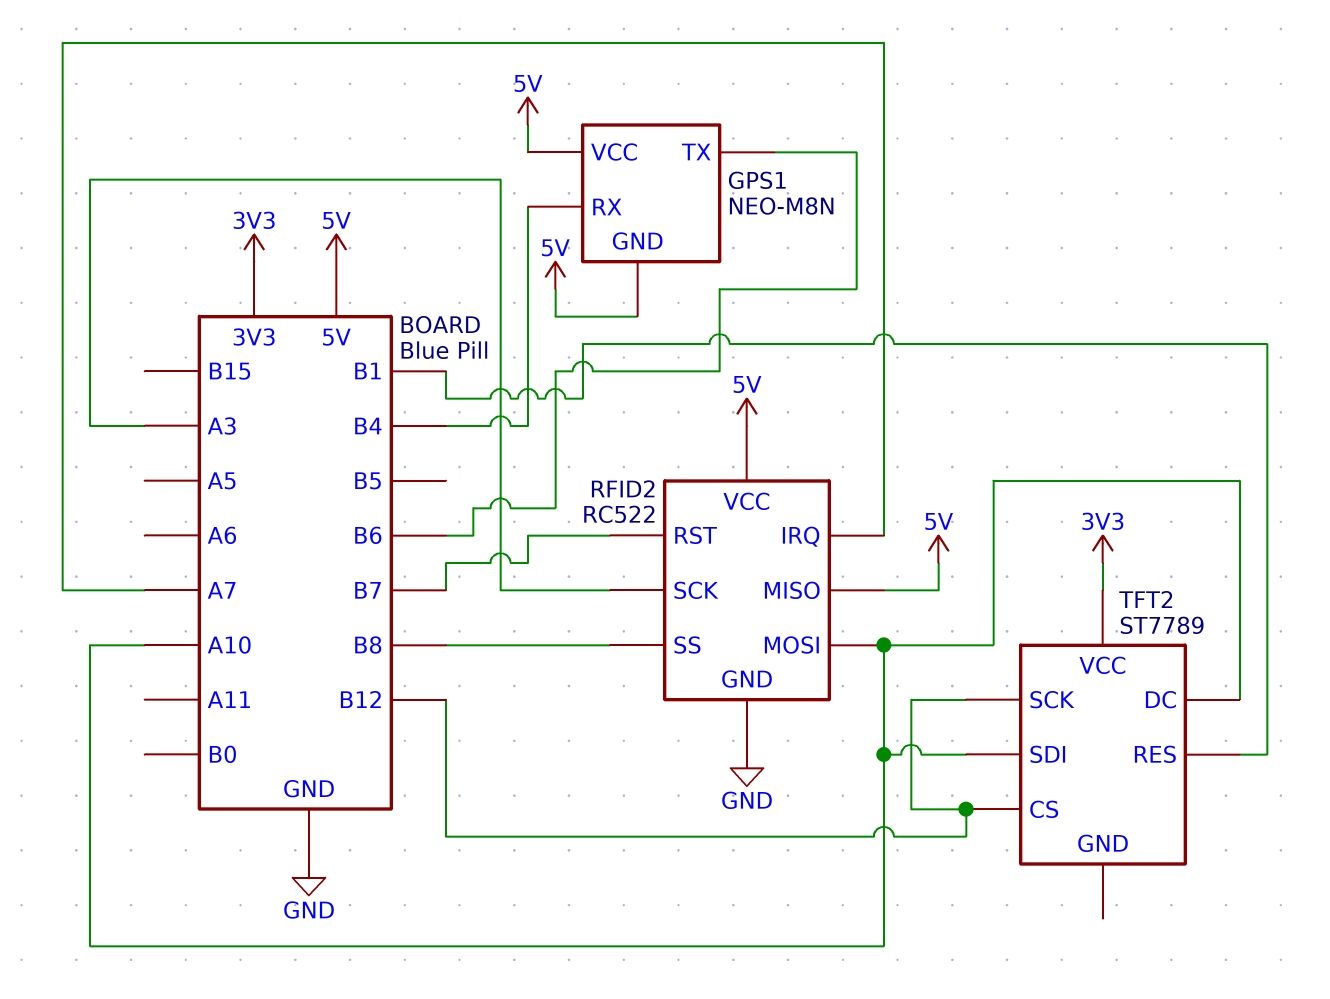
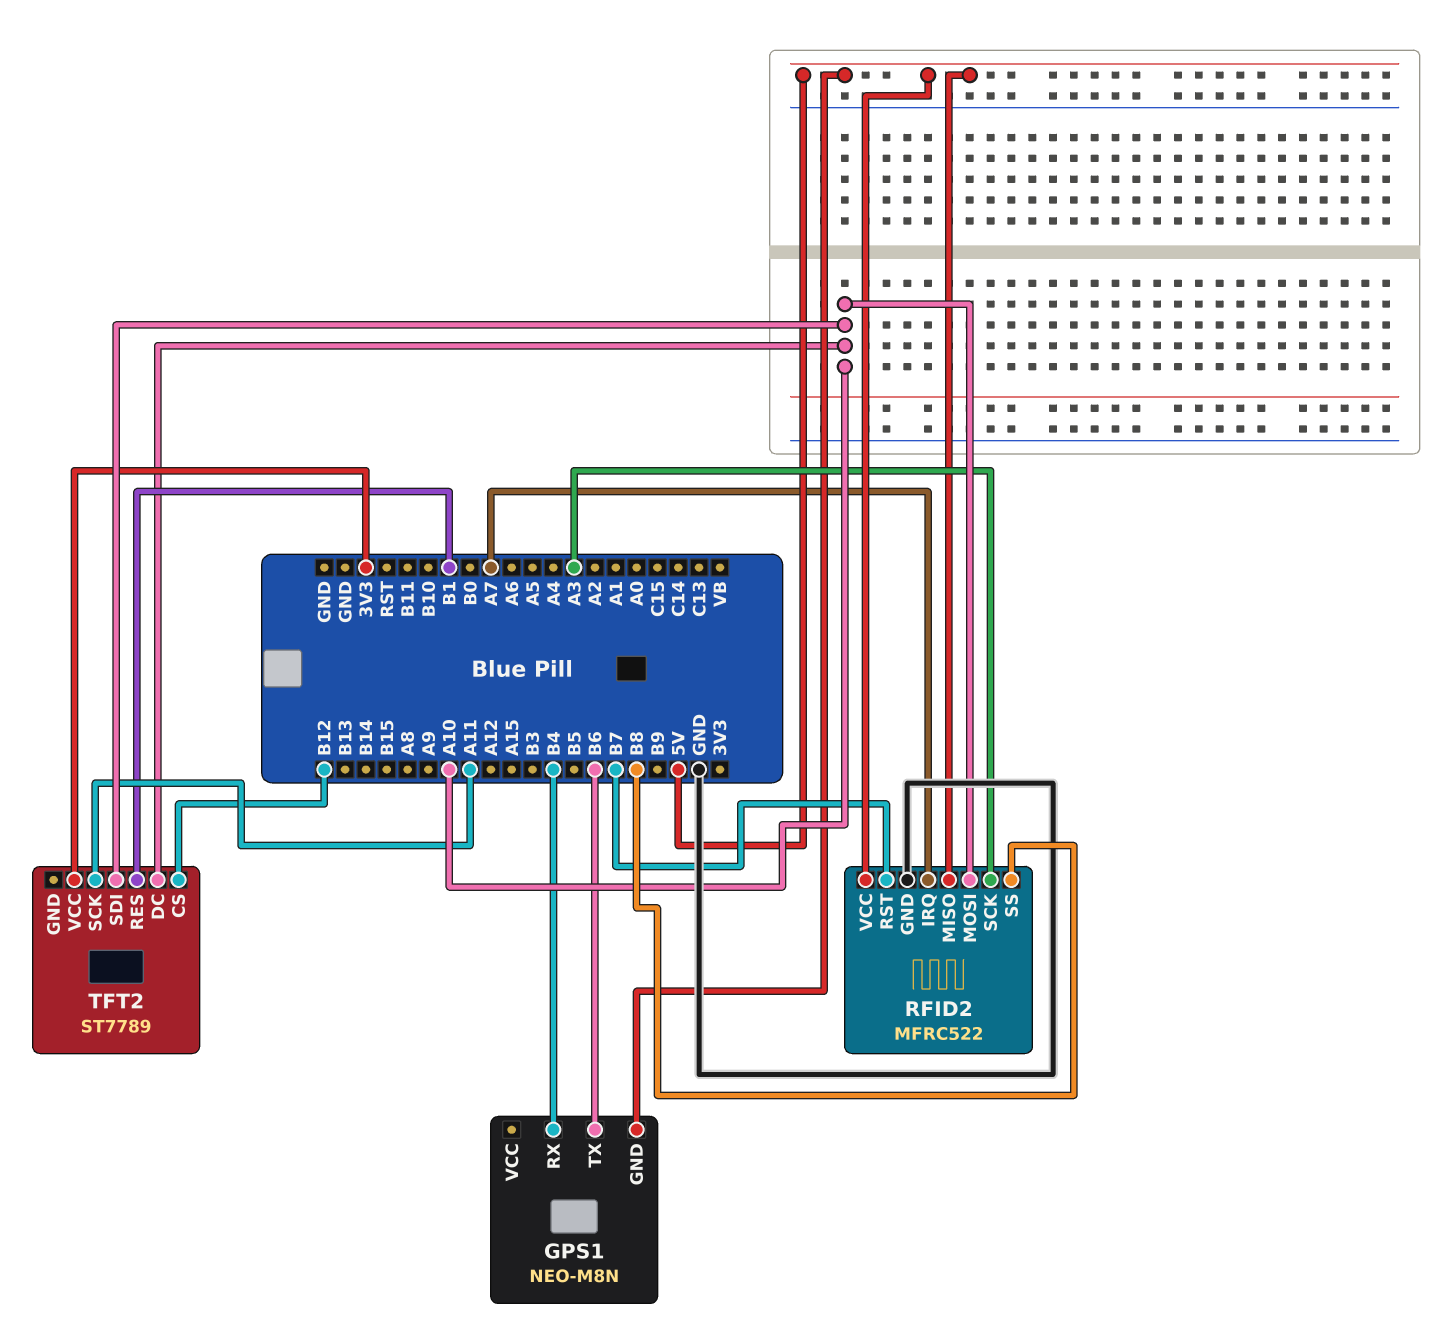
GPS1 pin VCC: 5V -> none
RFID2: RC522 -> MFRC522
TFT2 pin SCK: B12 -> A11

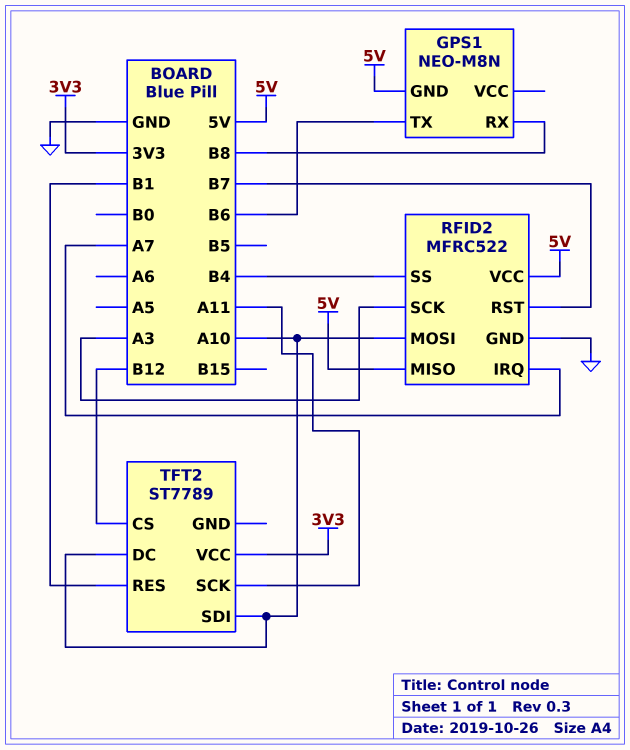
GPS1 pin RX: B4 -> B8
RFID2 pin SS: B8 -> B4

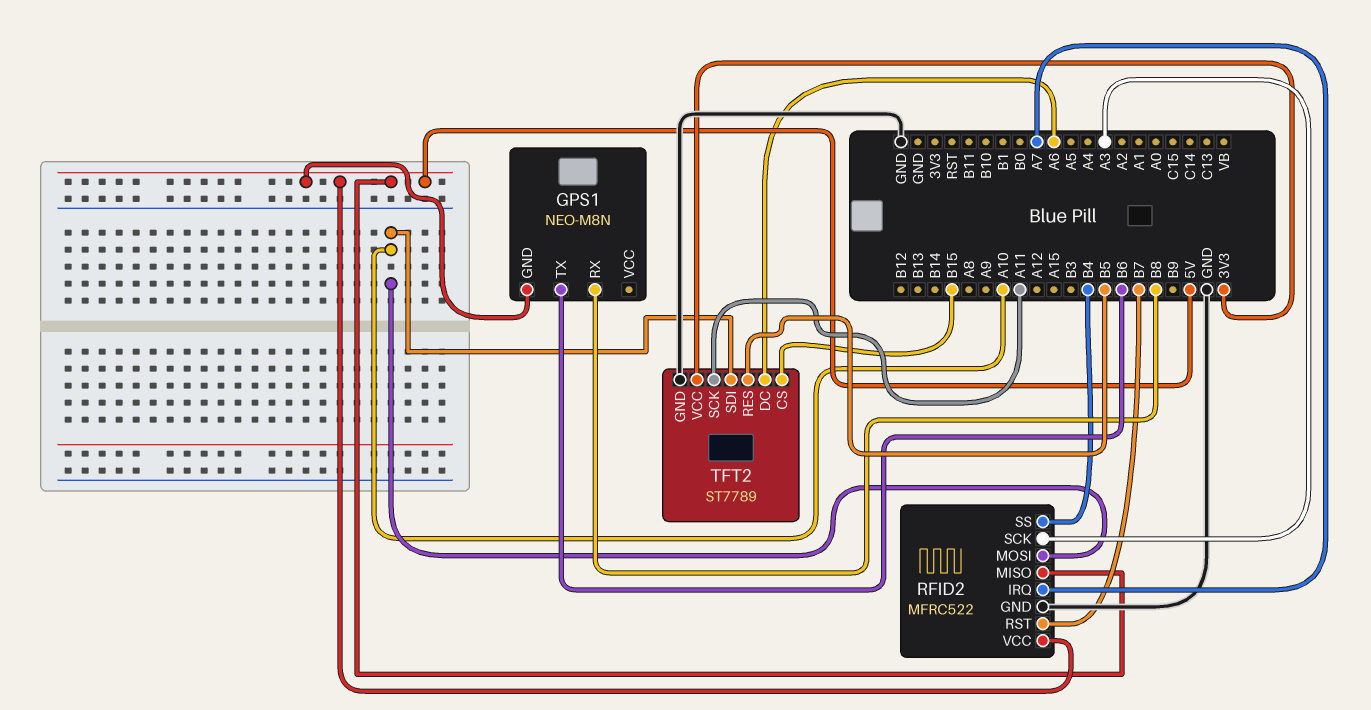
TFT2 pin CS: B12 -> B15
TFT2 pin DC: A10 -> A6
TFT2 pin GND: none -> GND
TFT2 pin RES: B1 -> B5

